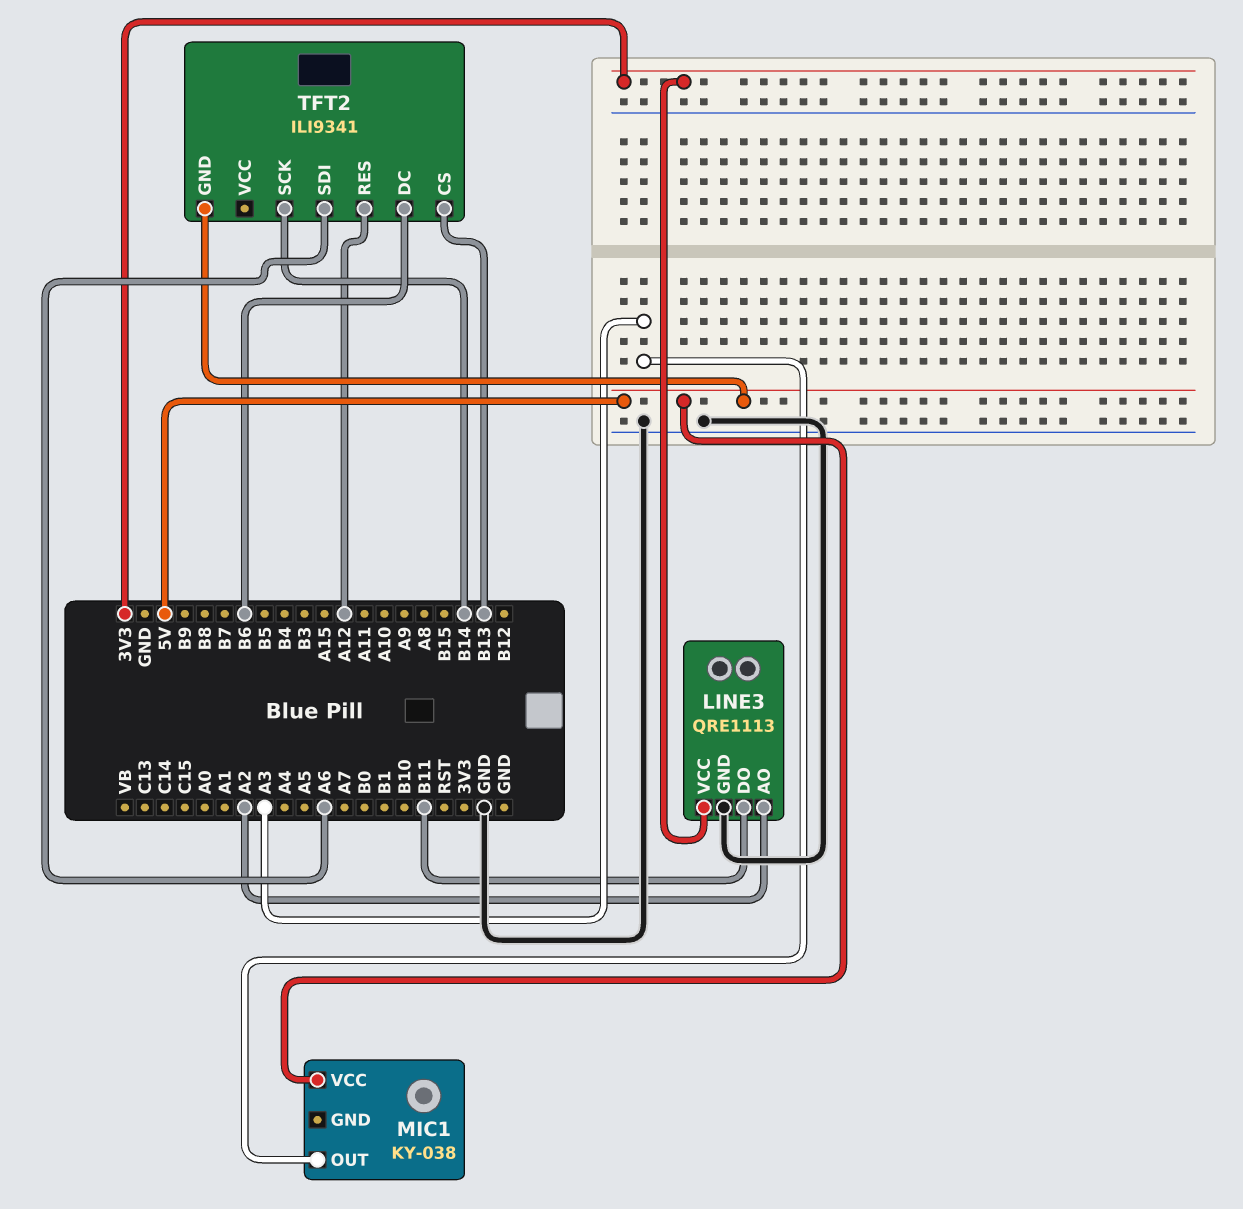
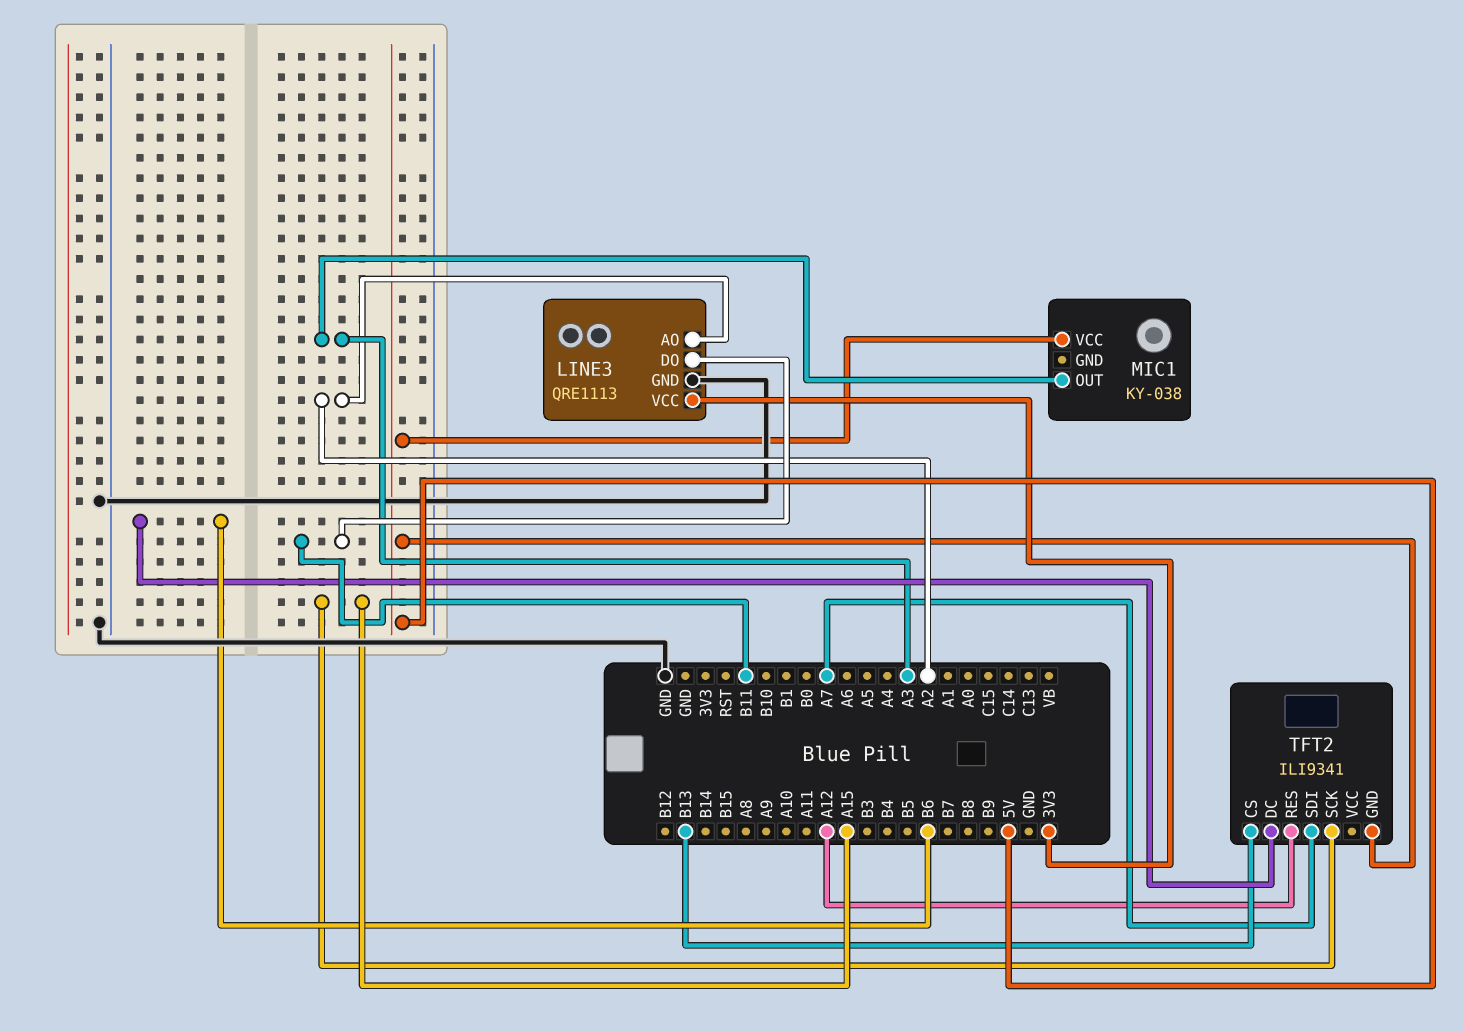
TFT2 pin SCK: B14 -> A15
TFT2 pin SDI: A6 -> A7

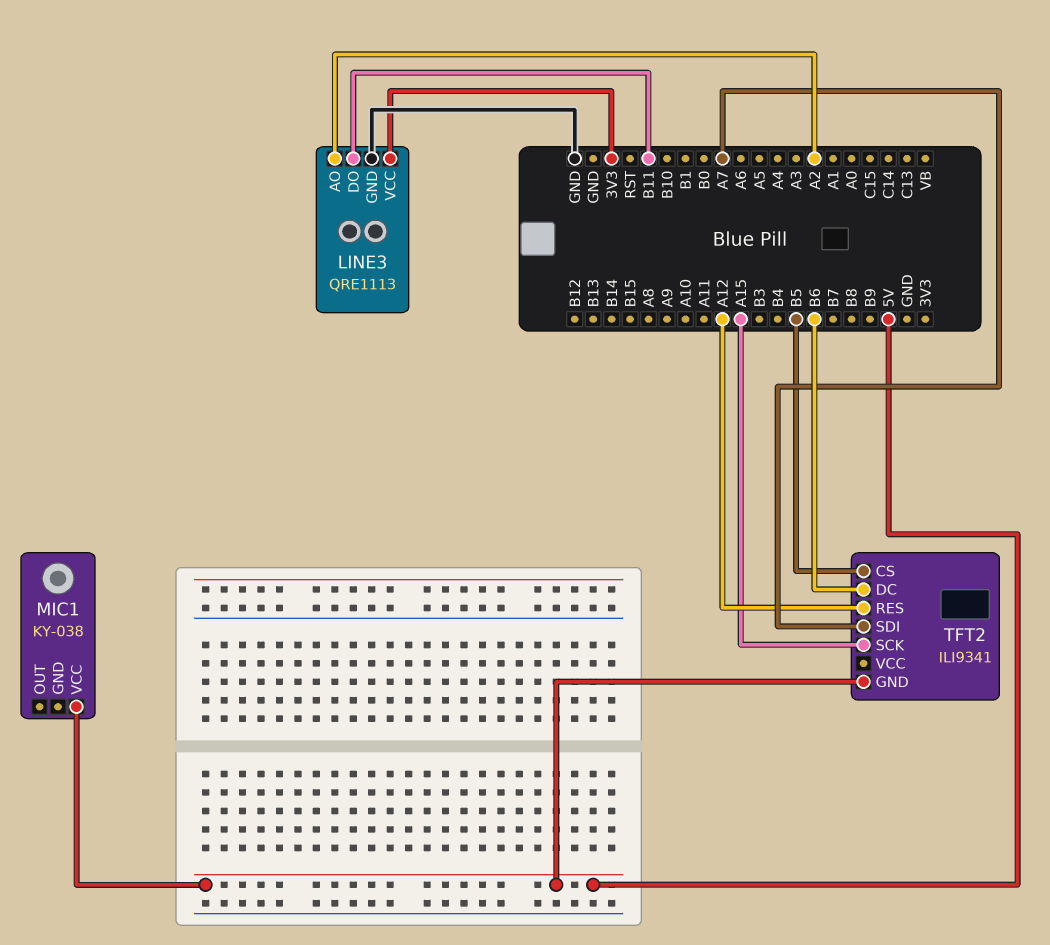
MIC1 pin OUT: A3 -> none
TFT2 pin CS: B13 -> B5

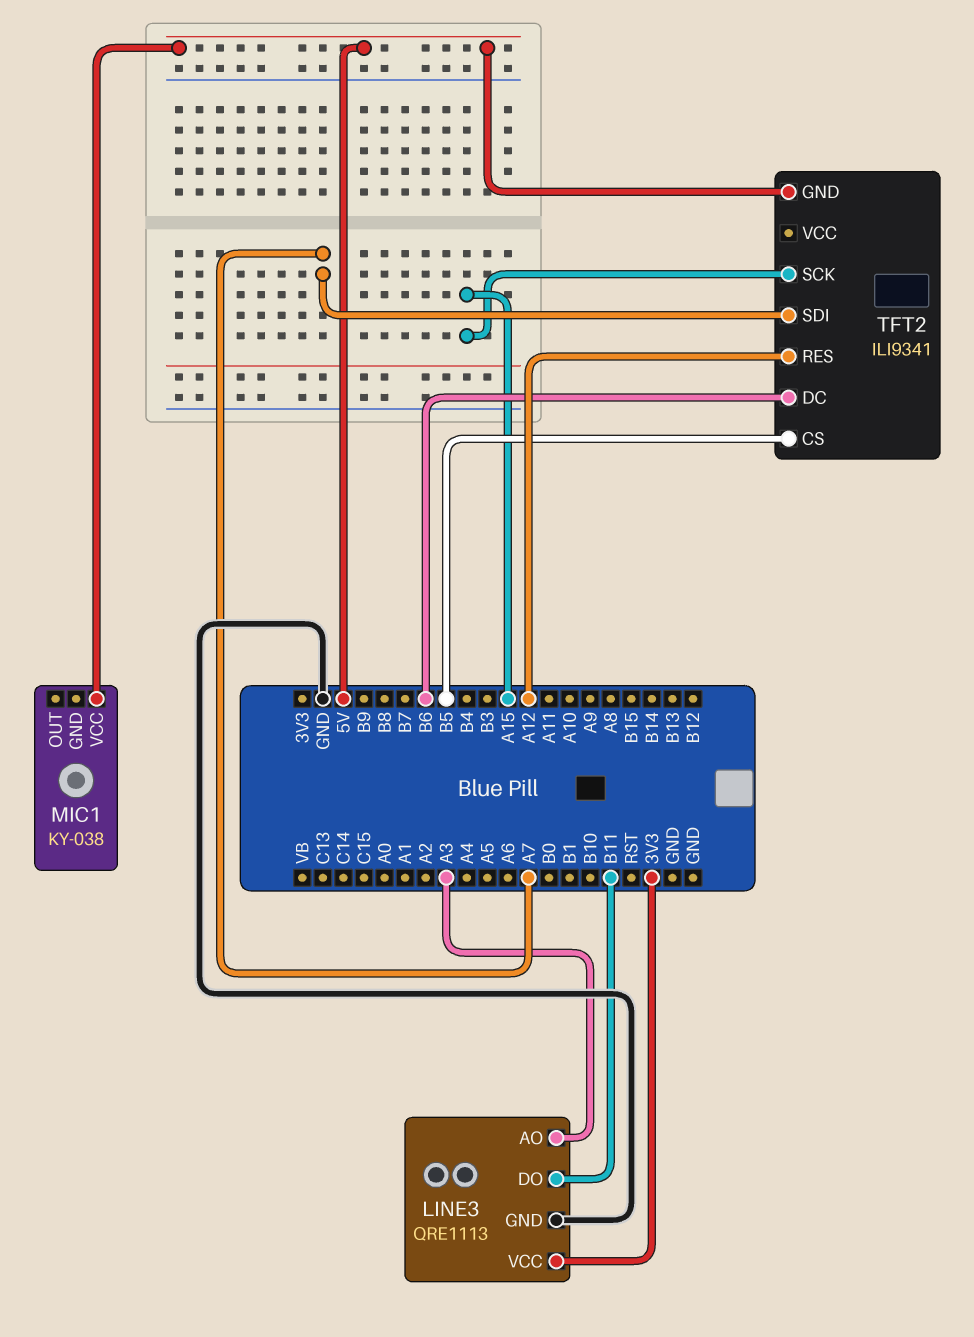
LINE3 pin AO: A2 -> A3

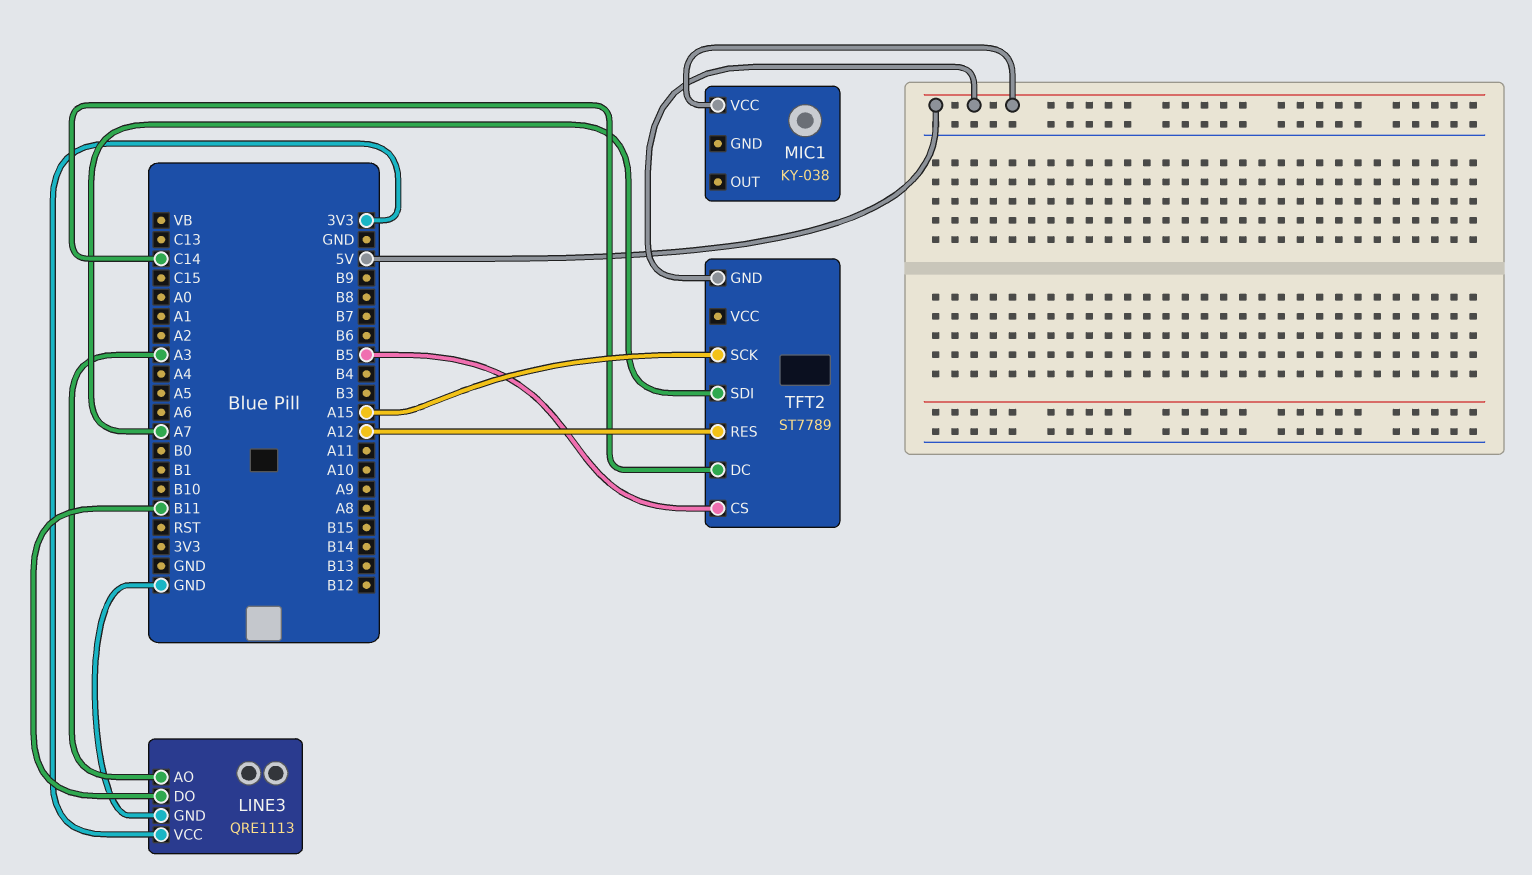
TFT2: ILI9341 -> ST7789
TFT2 pin DC: B6 -> C14

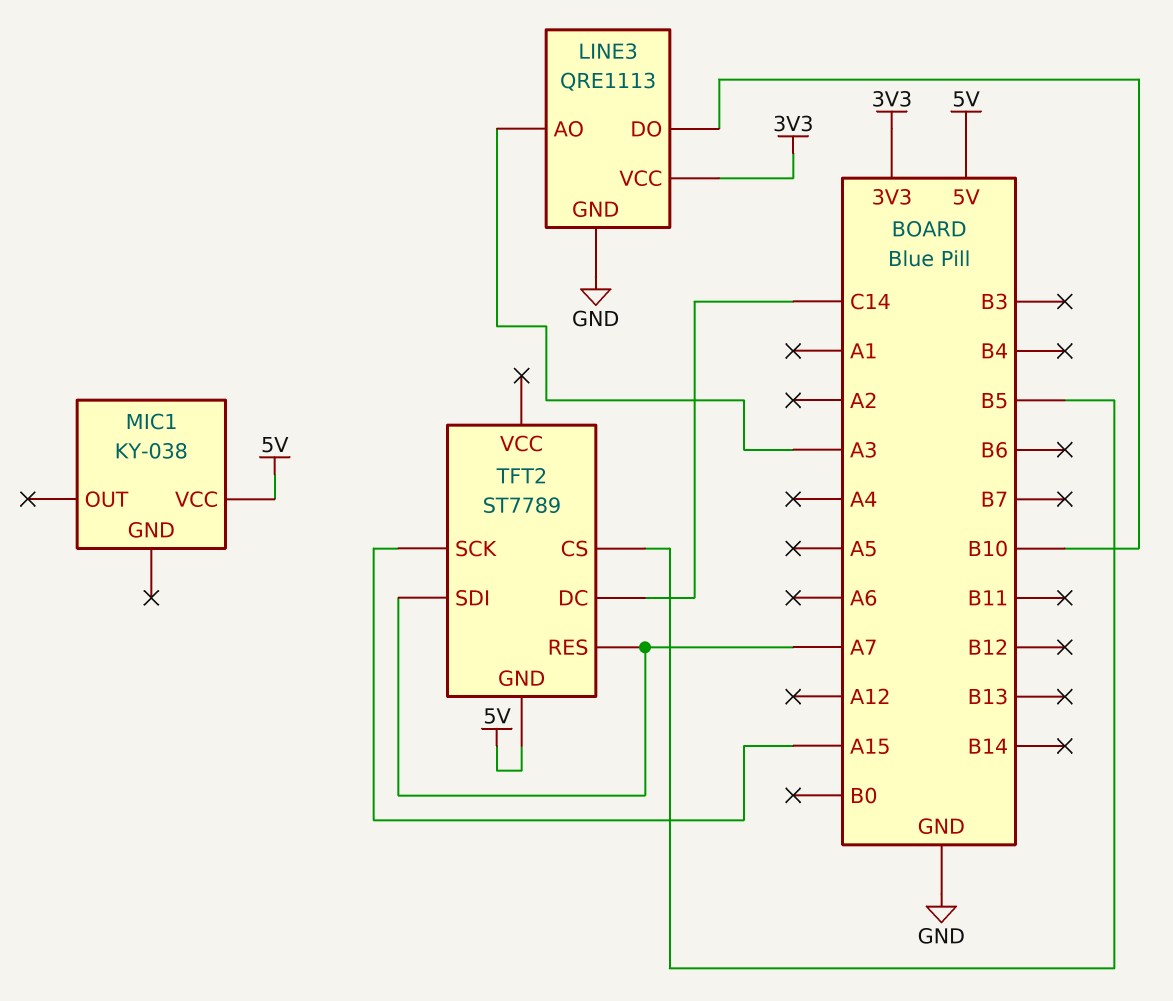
LINE3 pin DO: B11 -> B10
TFT2 pin RES: A12 -> A7

